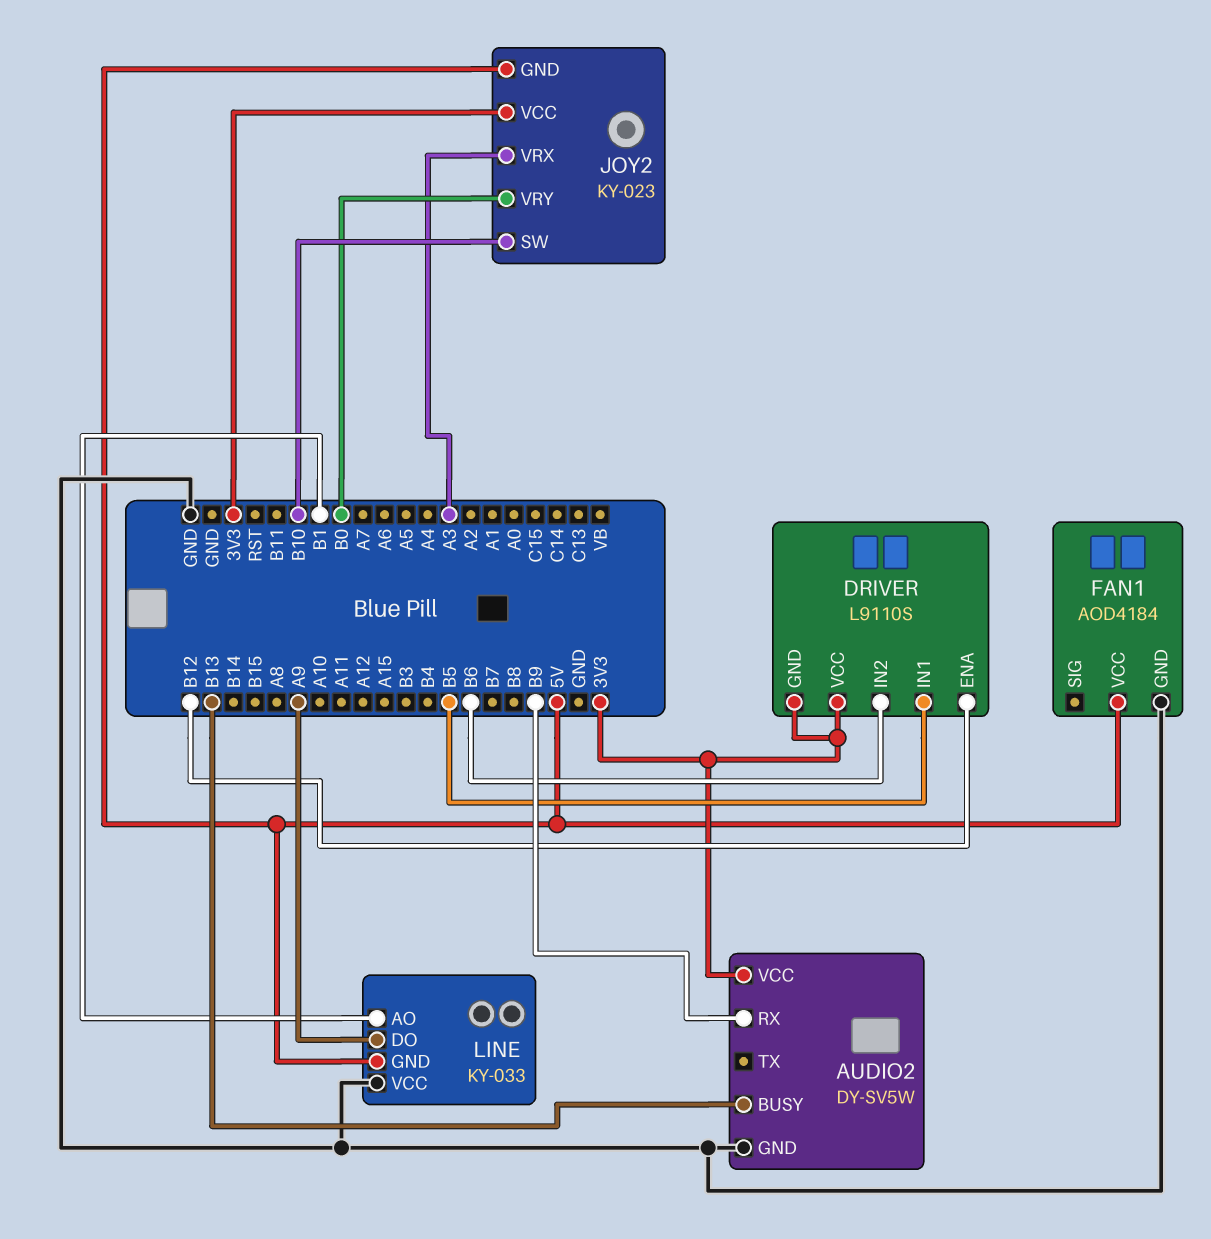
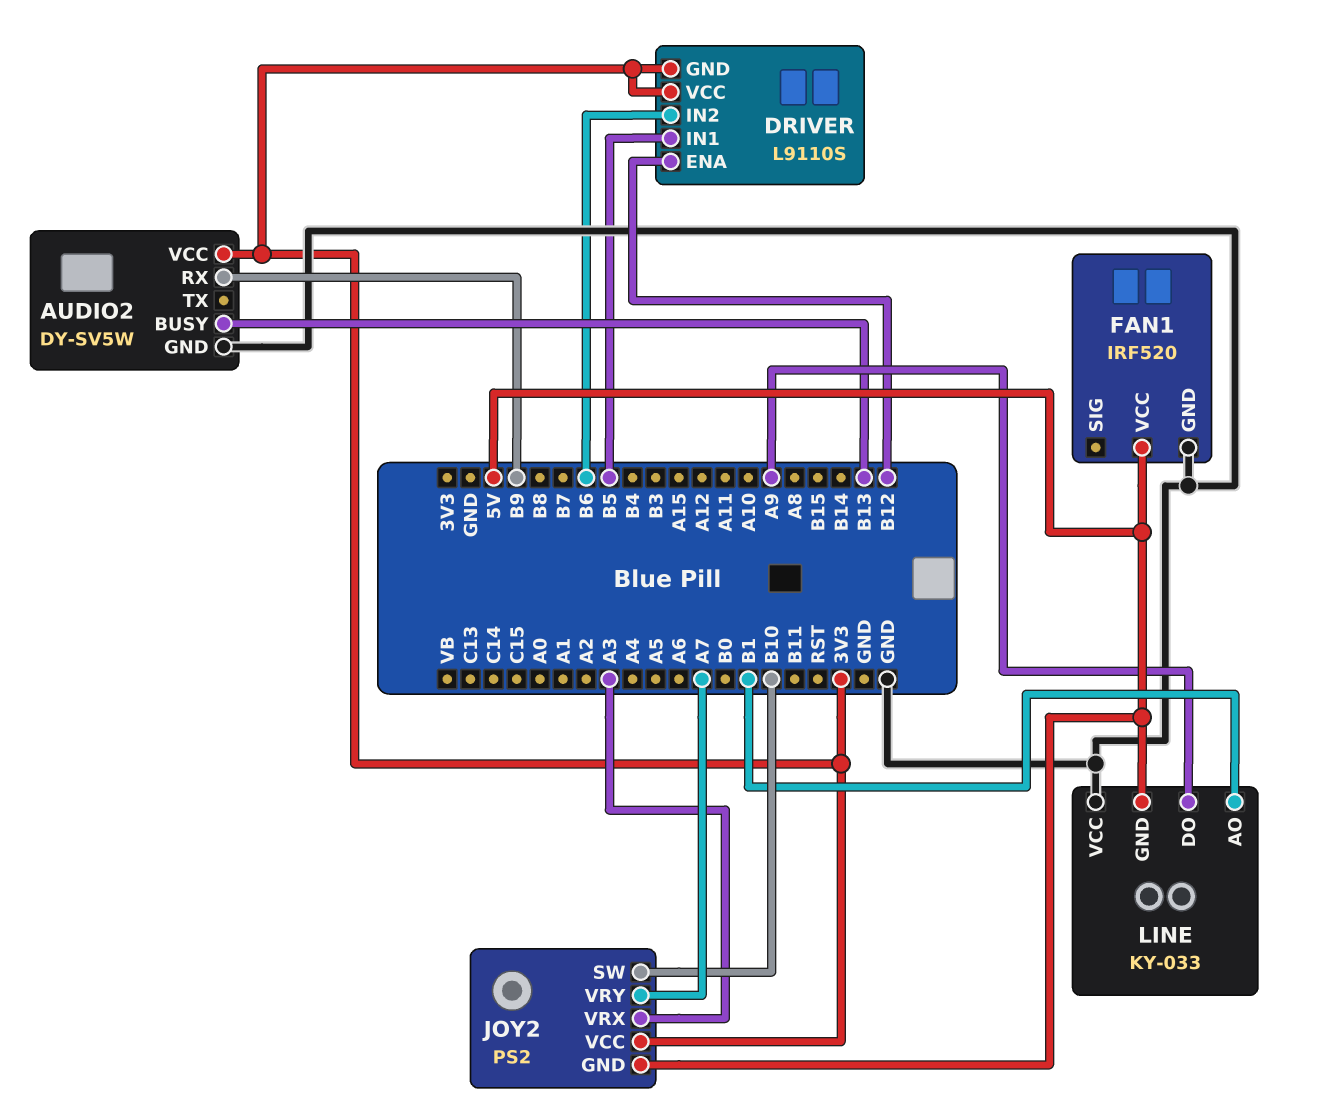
FAN1: AOD4184 -> IRF520
JOY2: KY-023 -> PS2
JOY2 pin VRY: B0 -> A7

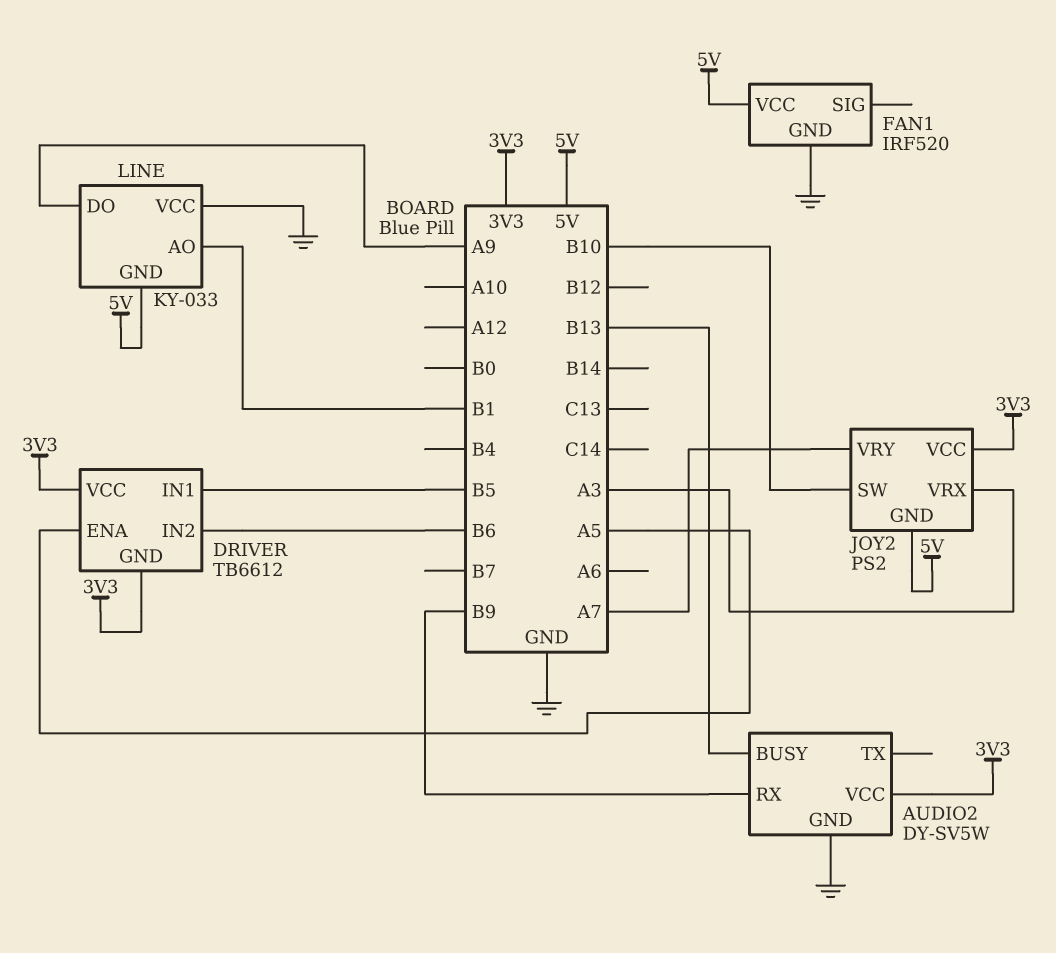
DRIVER: L9110S -> TB6612
DRIVER pin ENA: B12 -> A5

